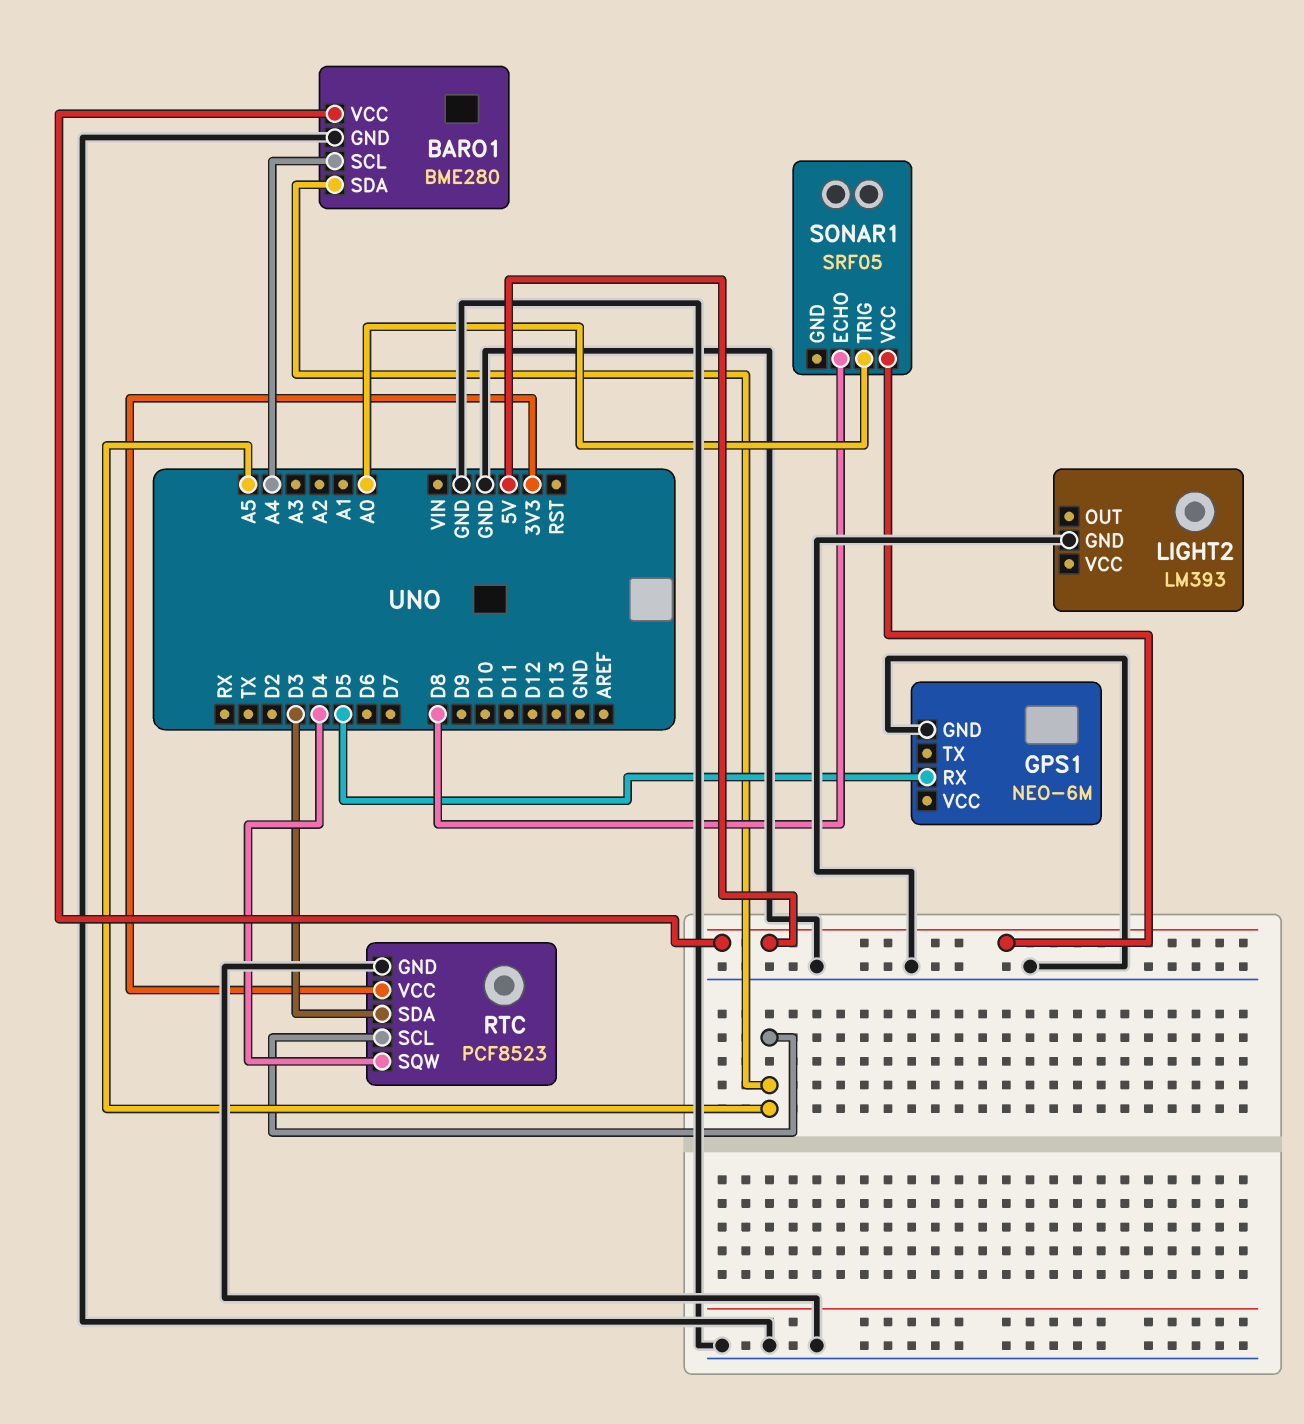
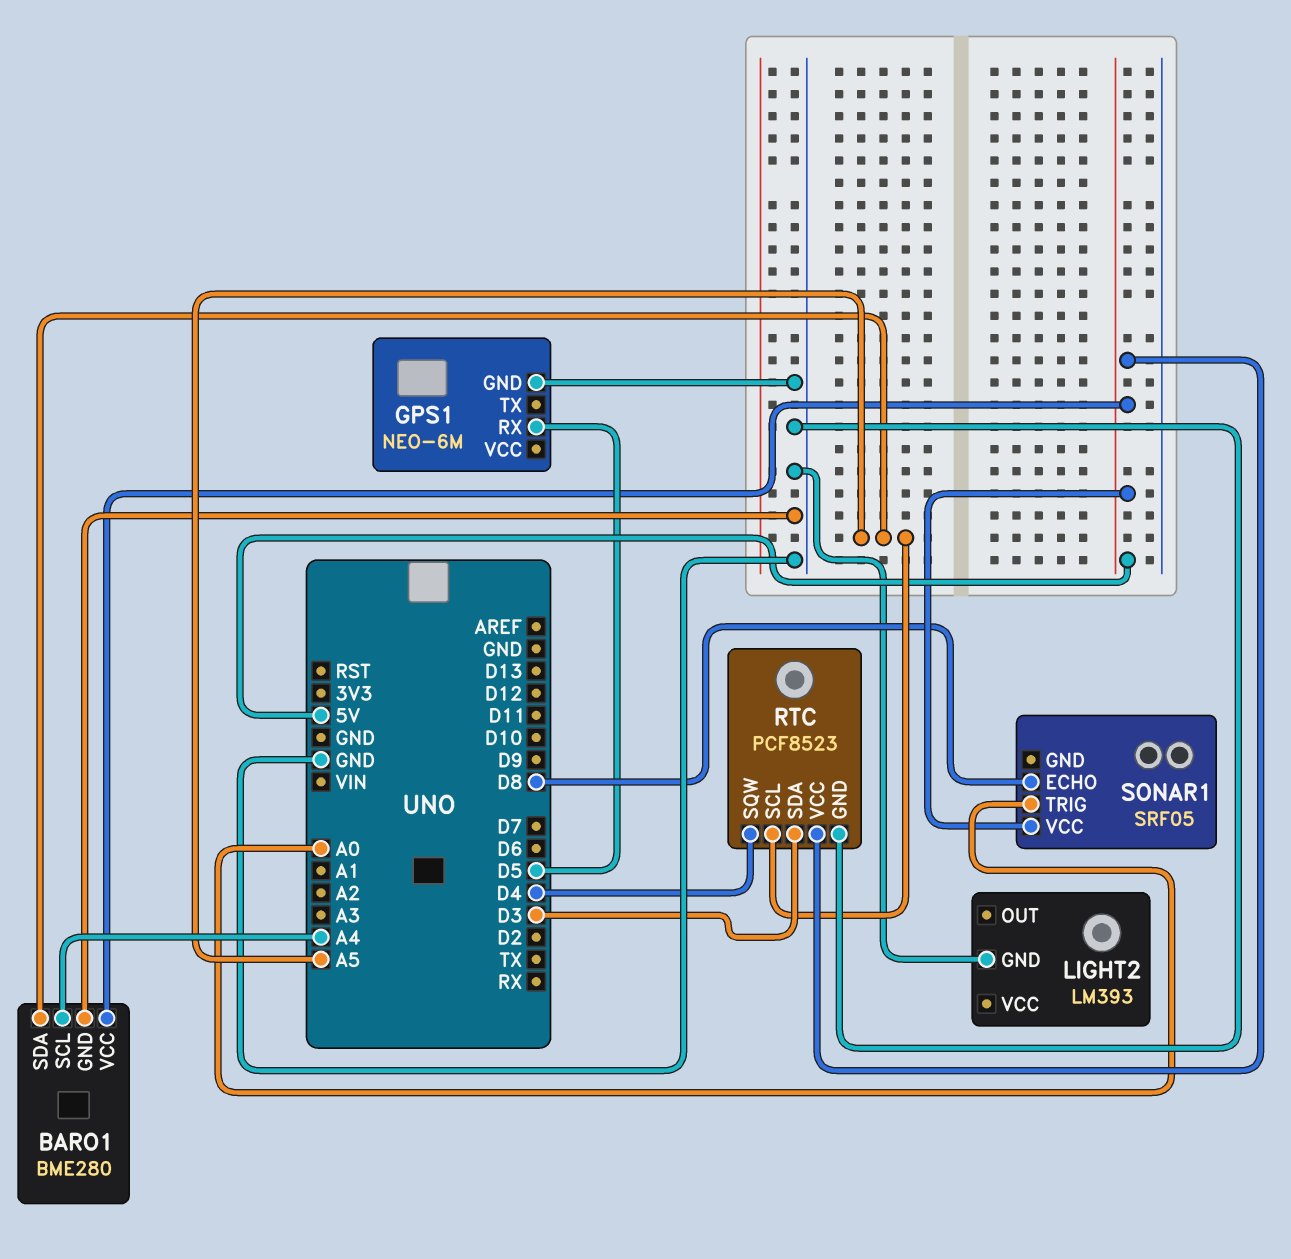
RTC pin VCC: 3V3 -> 5V

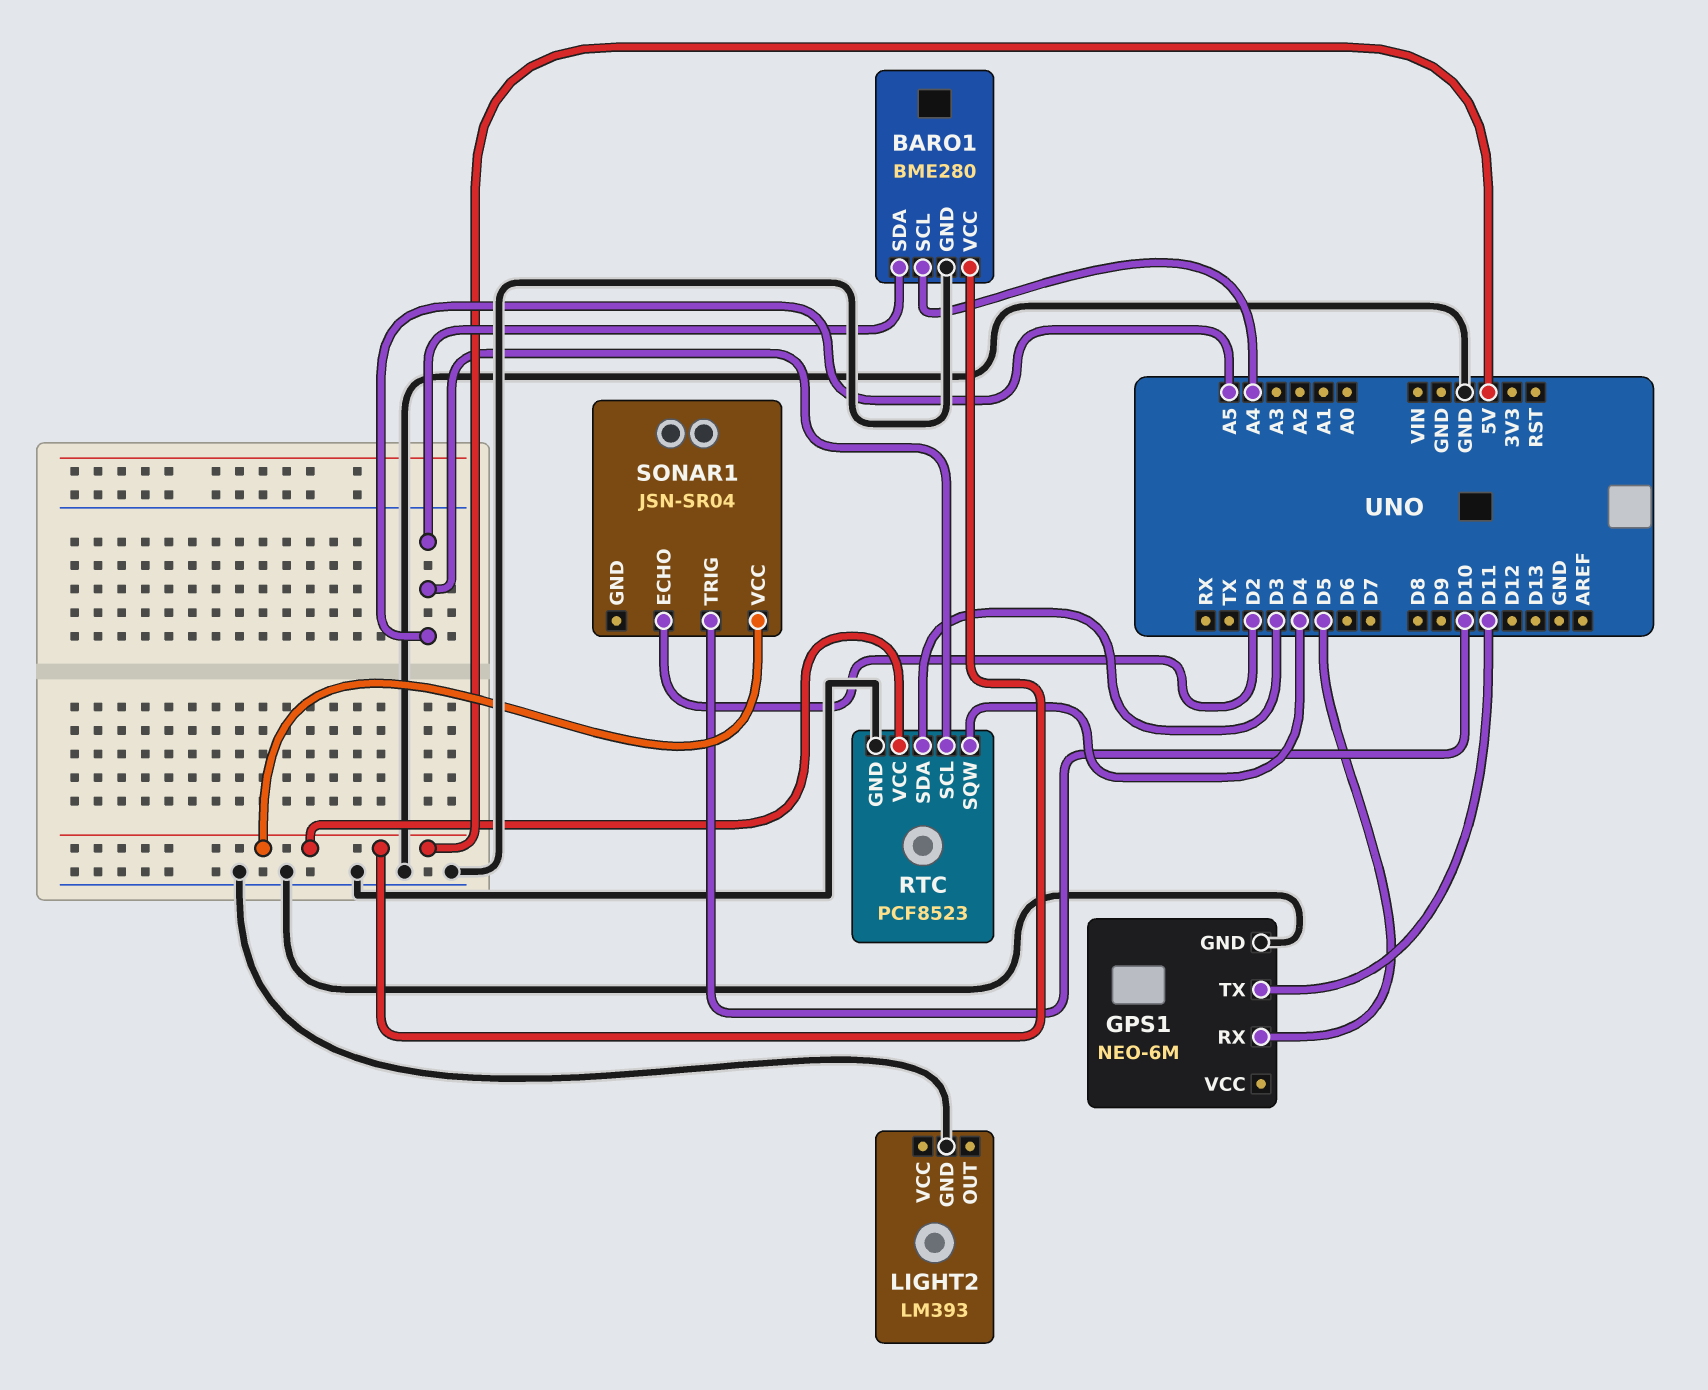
GPS1 pin TX: none -> D11
SONAR1: SRF05 -> JSN-SR04
SONAR1 pin ECHO: D8 -> D2
SONAR1 pin TRIG: A0 -> D10

